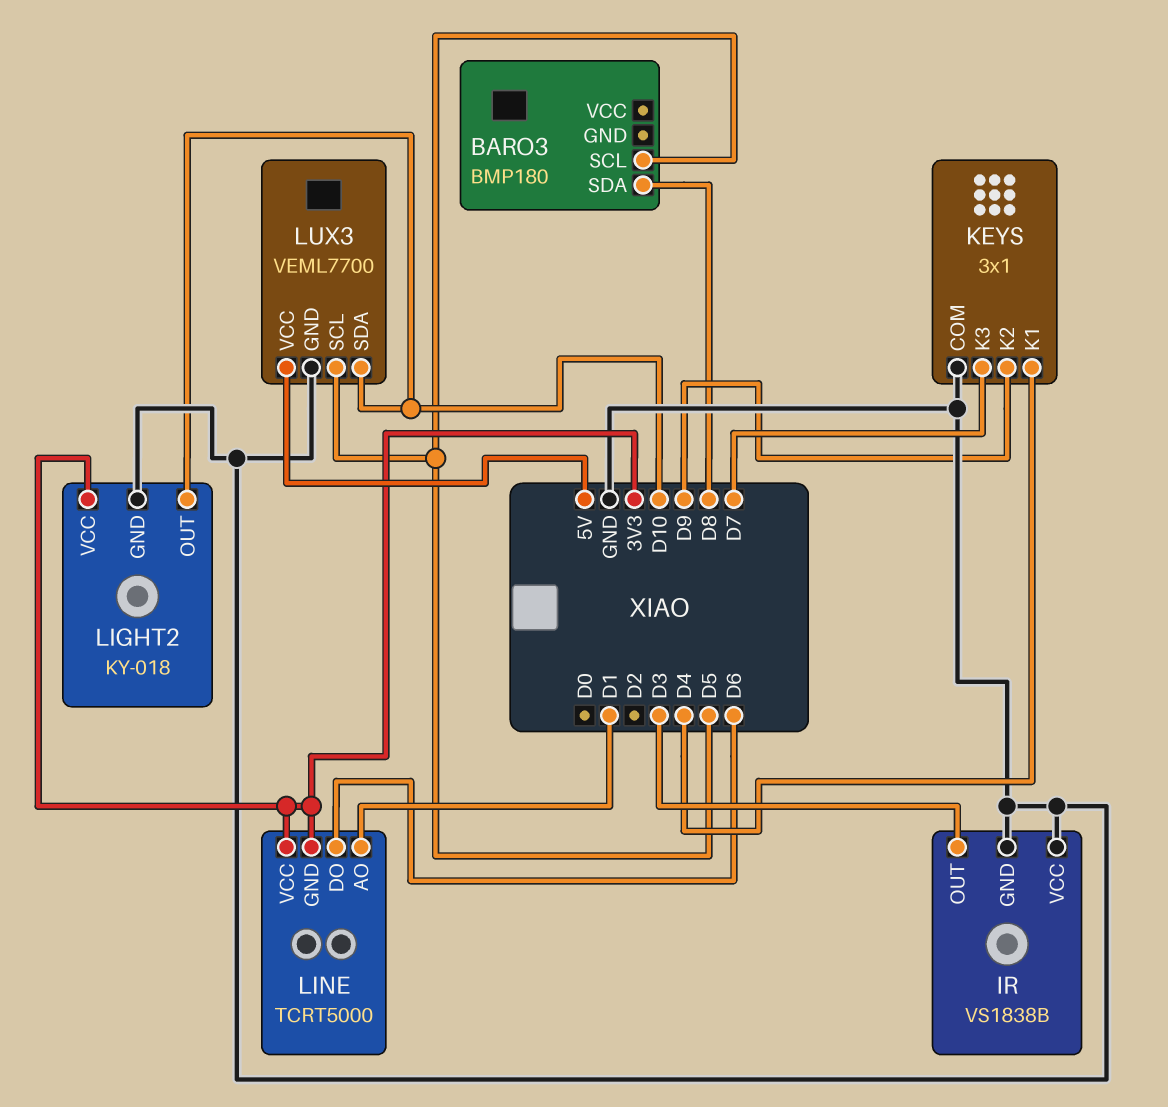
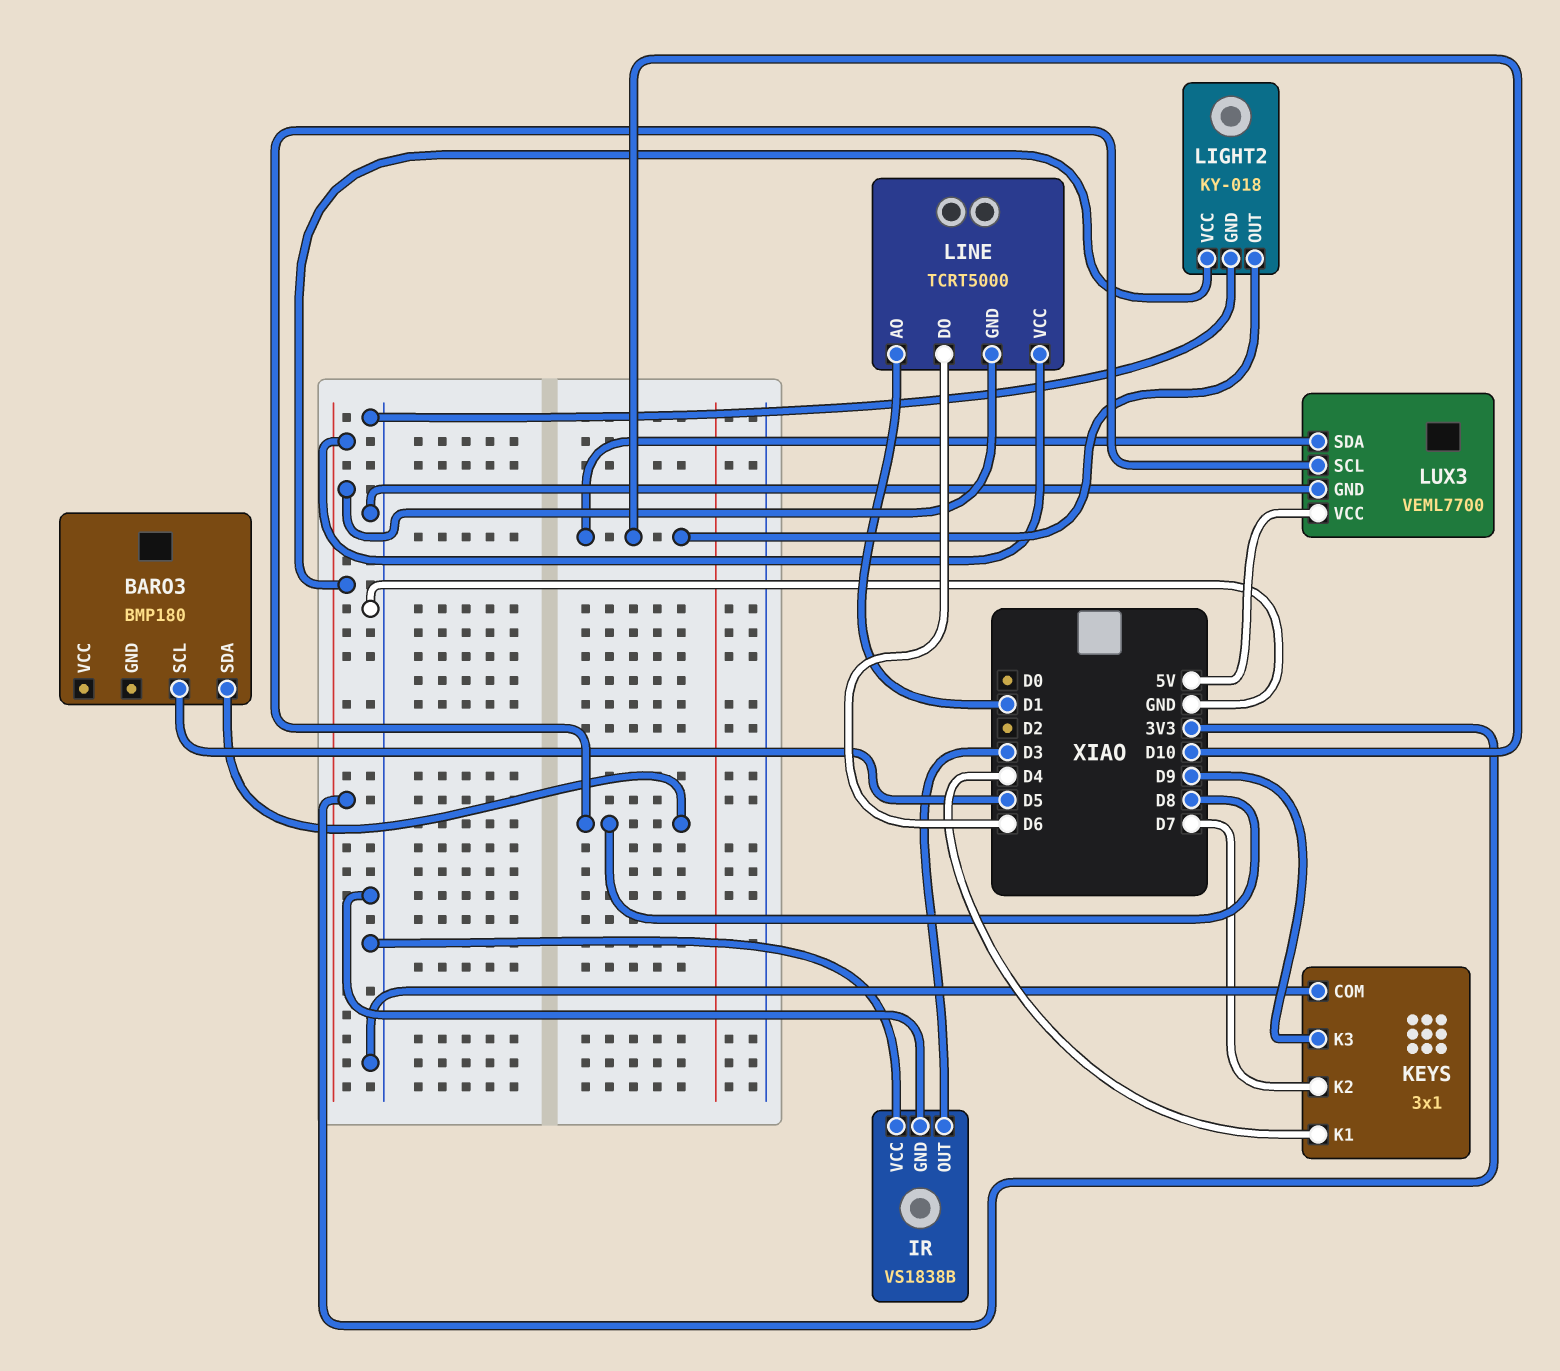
KEYS pin K2: D9 -> D7
KEYS pin K3: D7 -> D9
LUX3 pin SCL: D5 -> D8

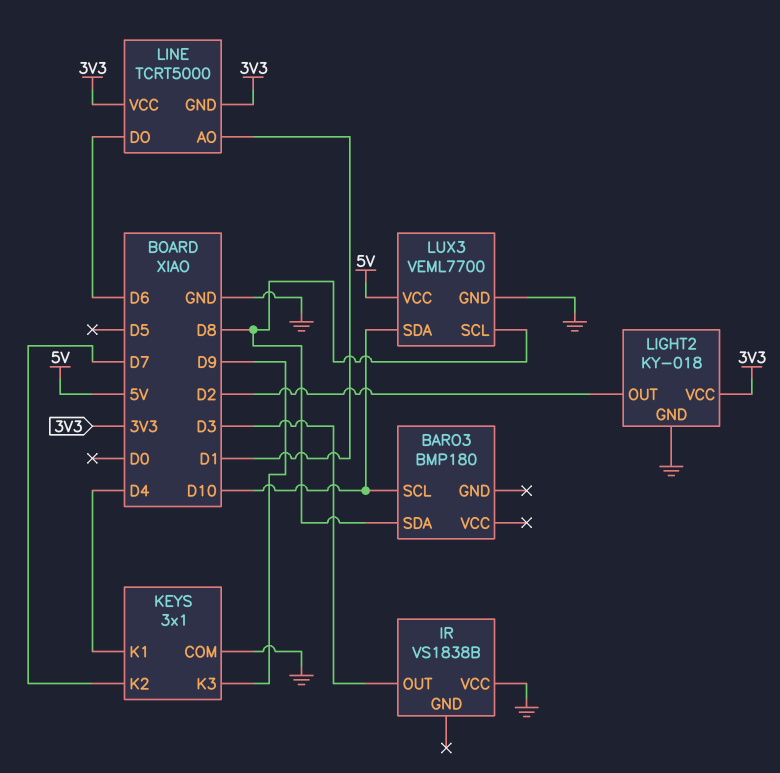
BARO3 pin SCL: D5 -> D10
IR pin GND: GND -> none
LIGHT2 pin OUT: D10 -> D2

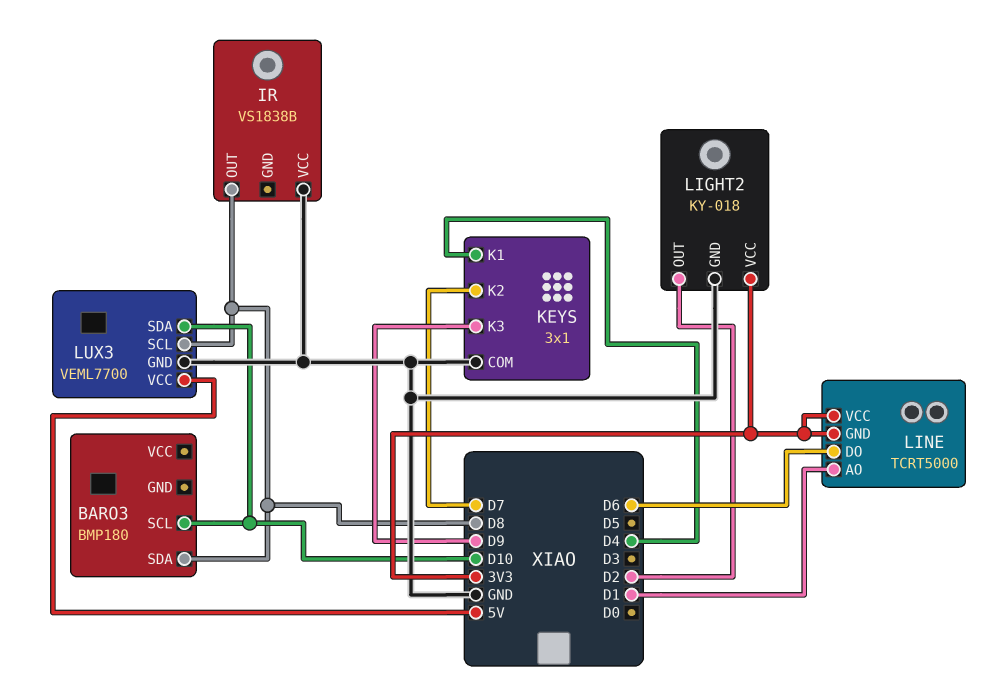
IR pin OUT: D3 -> D8

